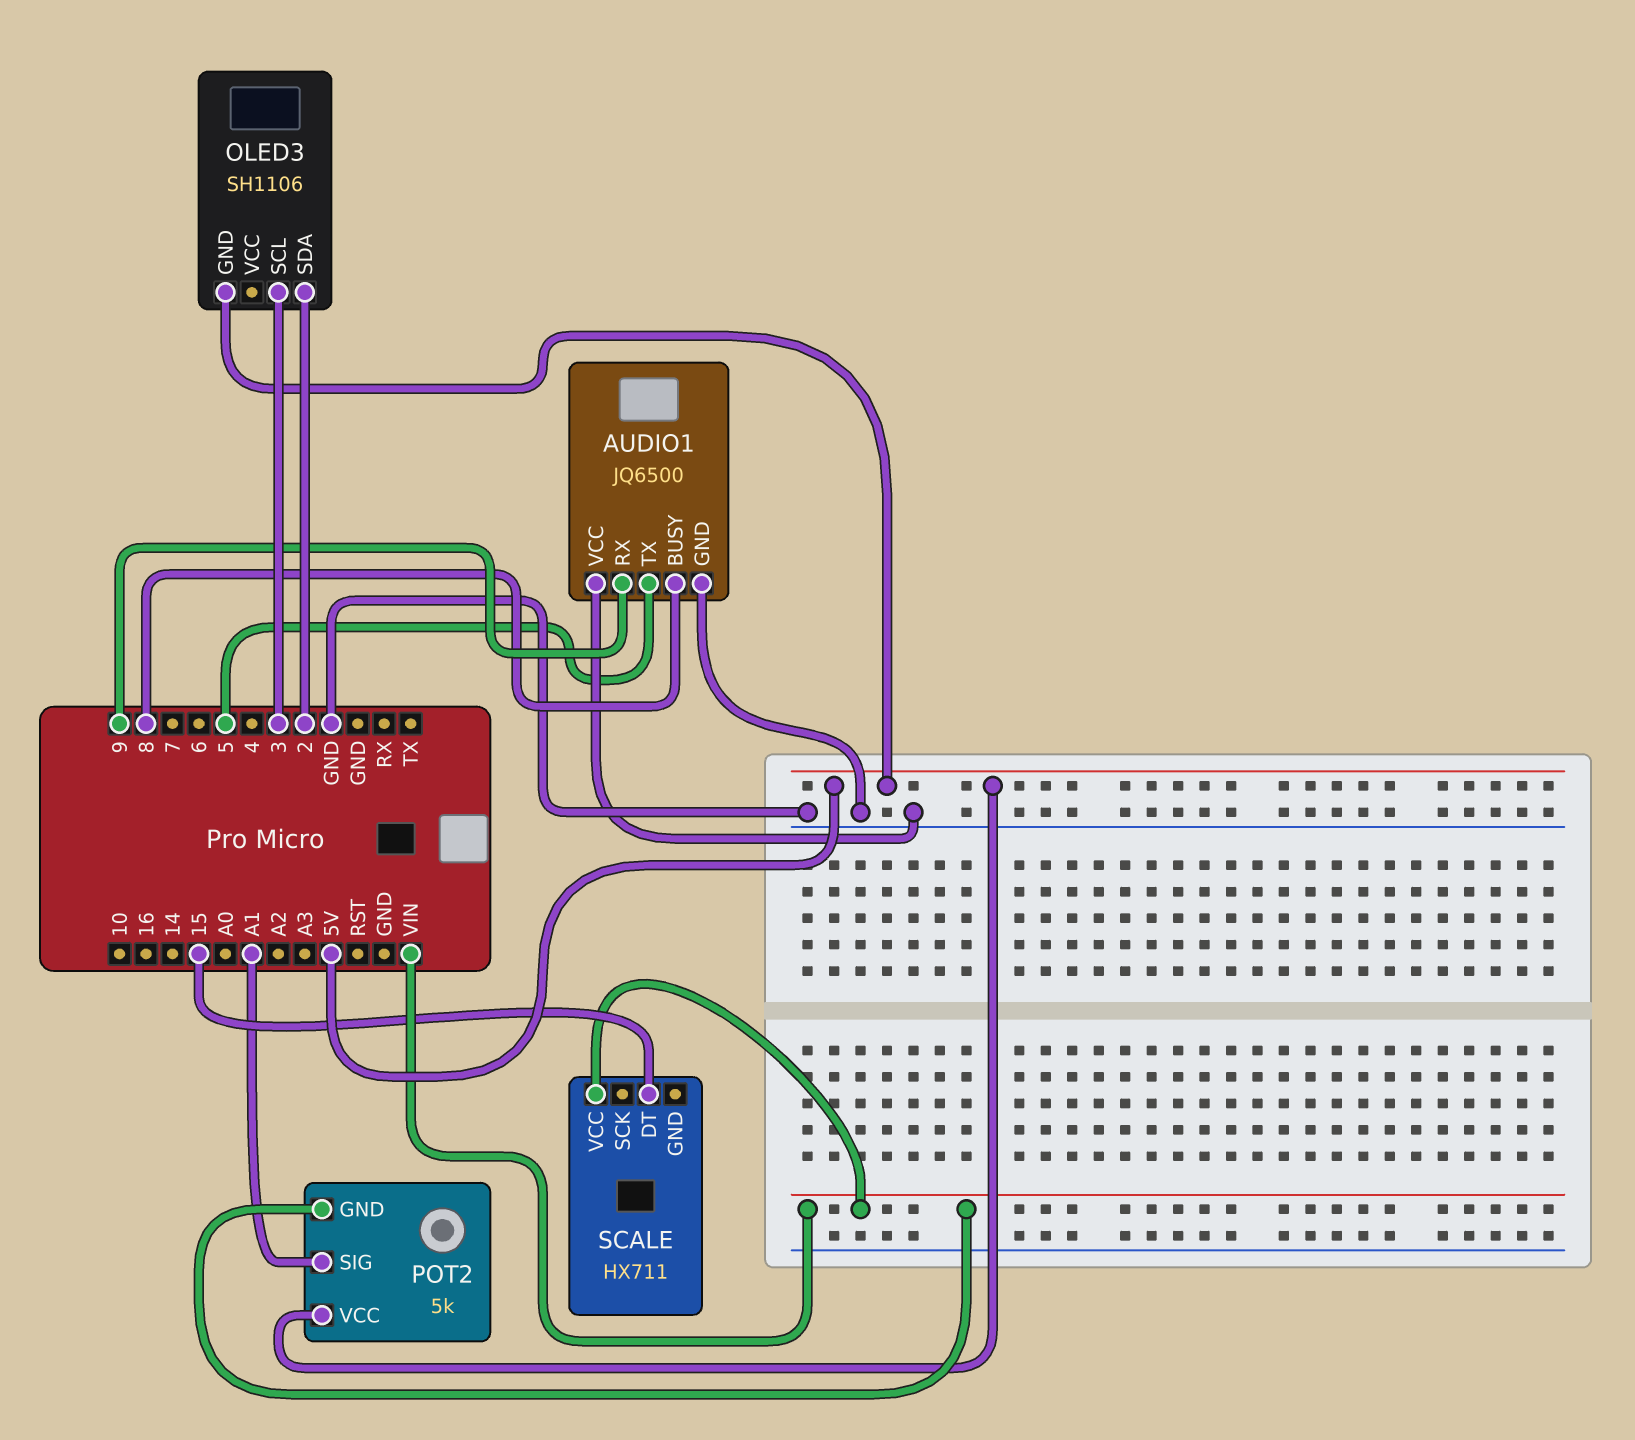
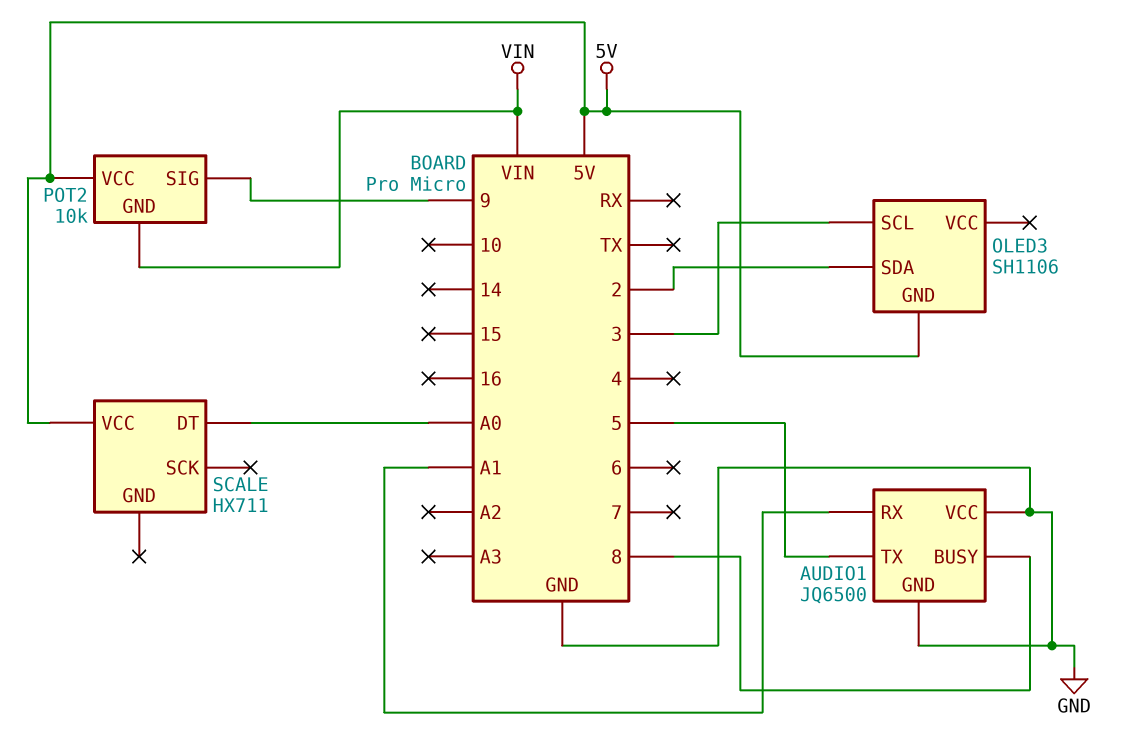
AUDIO1 pin RX: 9 -> A1
POT2: 5k -> 10k
POT2 pin SIG: A1 -> 9
SCALE pin DT: 15 -> A0
SCALE pin VCC: VIN -> 5V

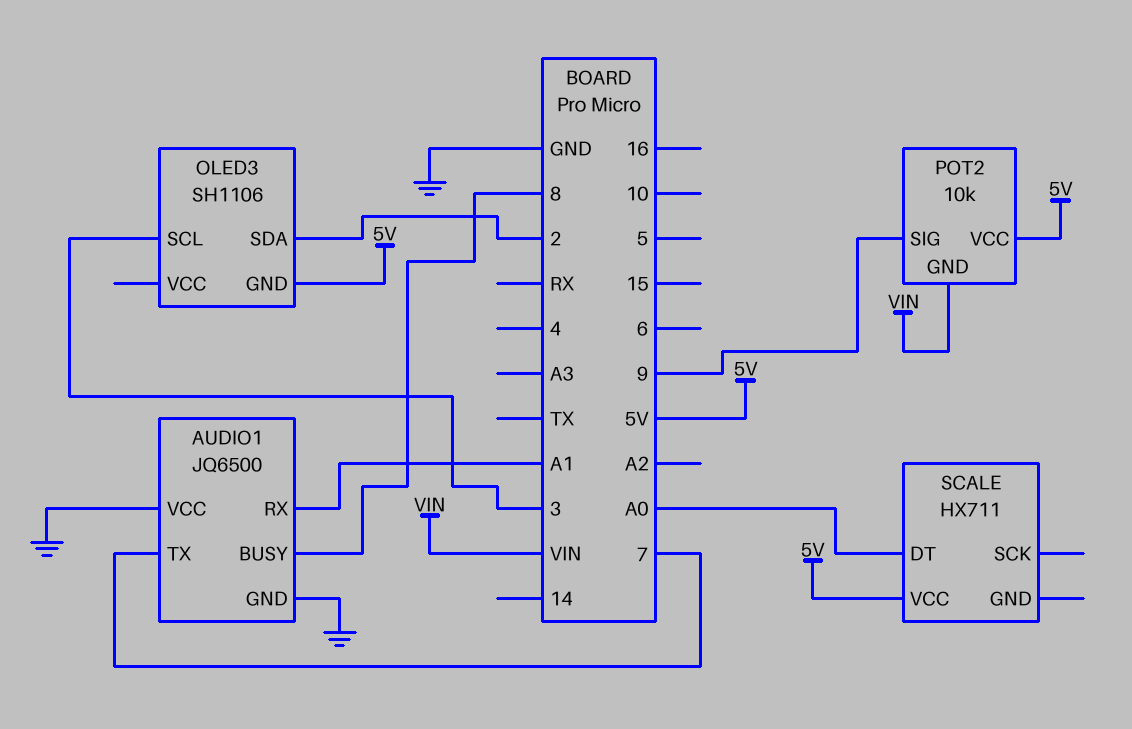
AUDIO1 pin TX: 5 -> 7

